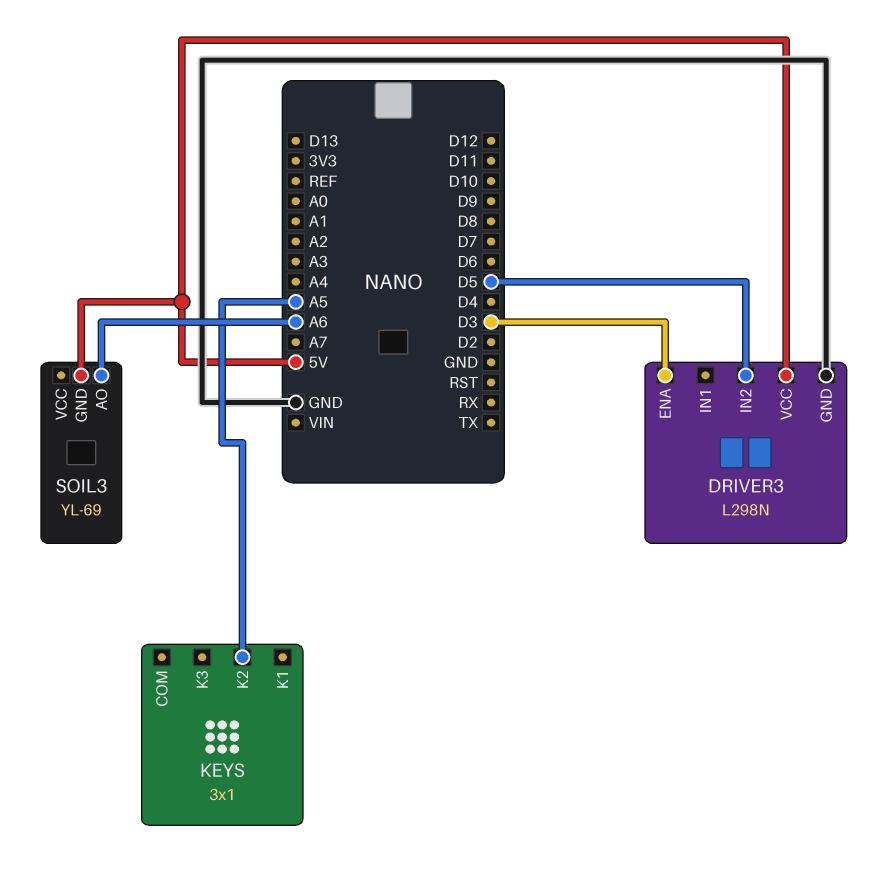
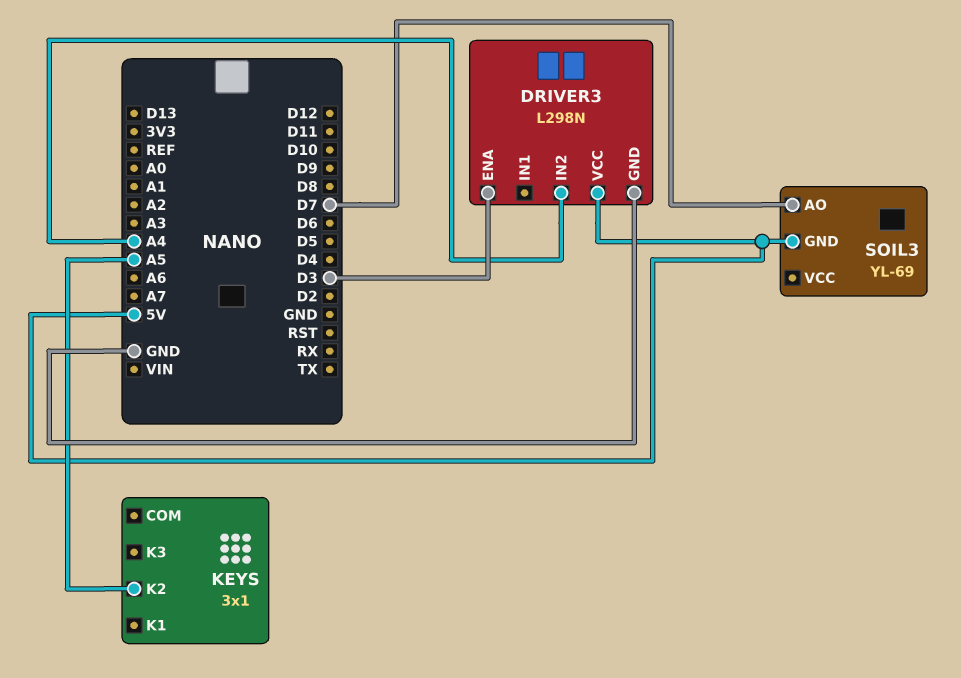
DRIVER3 pin IN2: D5 -> A4
SOIL3 pin AO: A6 -> D7

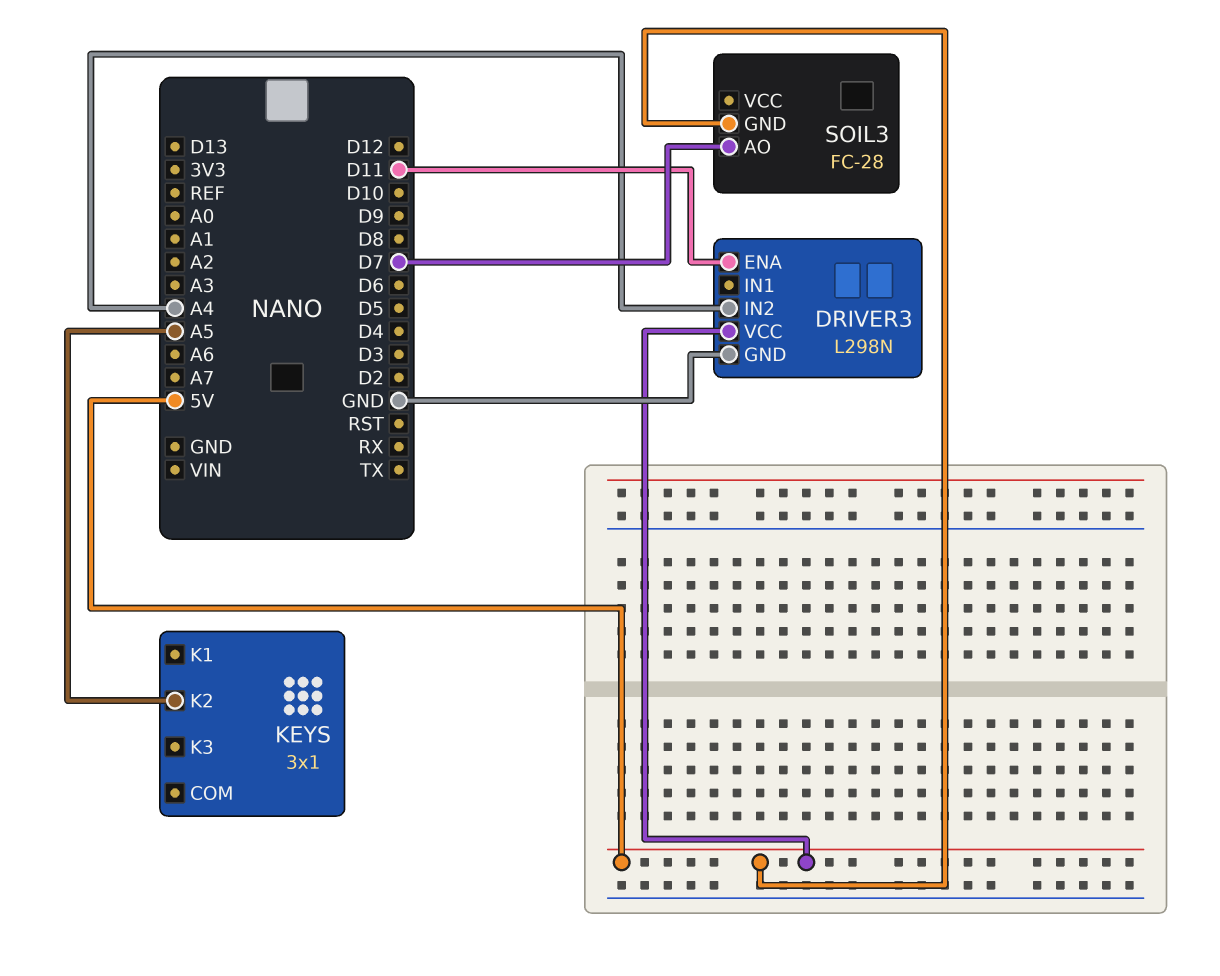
DRIVER3 pin ENA: D3 -> D11
SOIL3: YL-69 -> FC-28

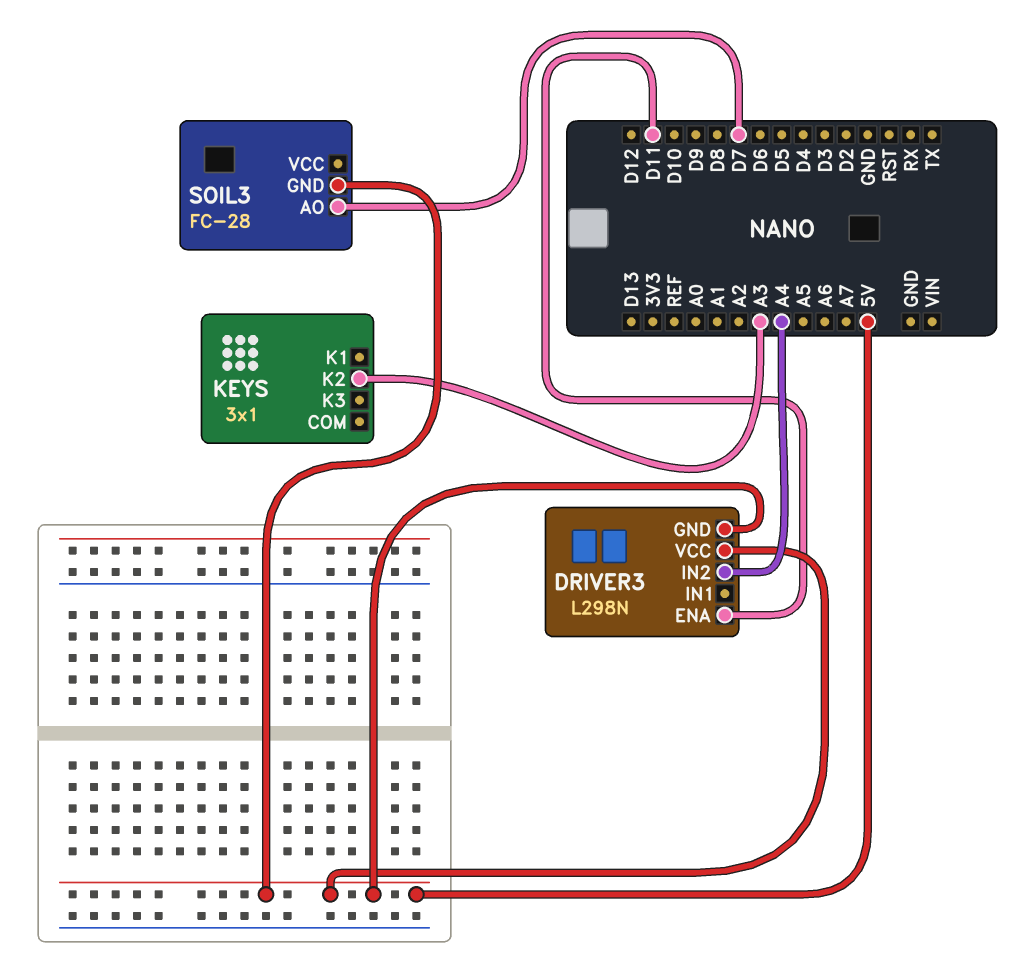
DRIVER3 pin GND: GND -> 5V
KEYS pin K2: A5 -> A3

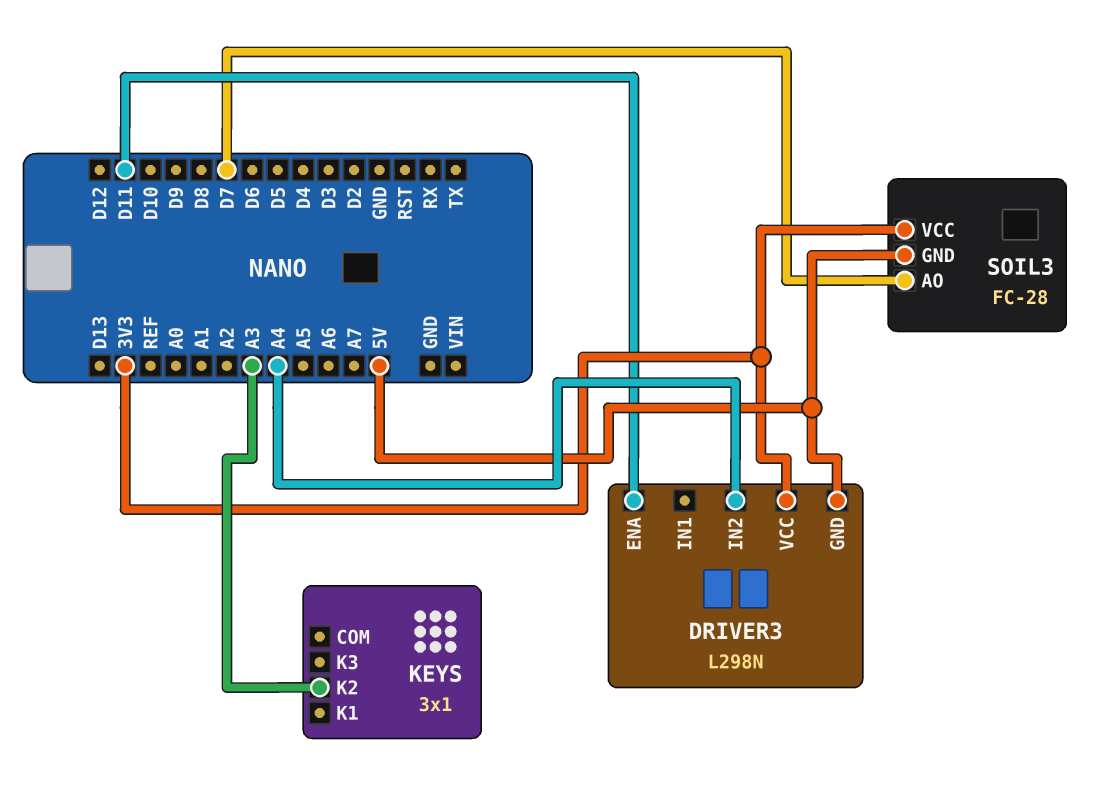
DRIVER3 pin VCC: 5V -> 3V3
SOIL3 pin VCC: none -> 3V3

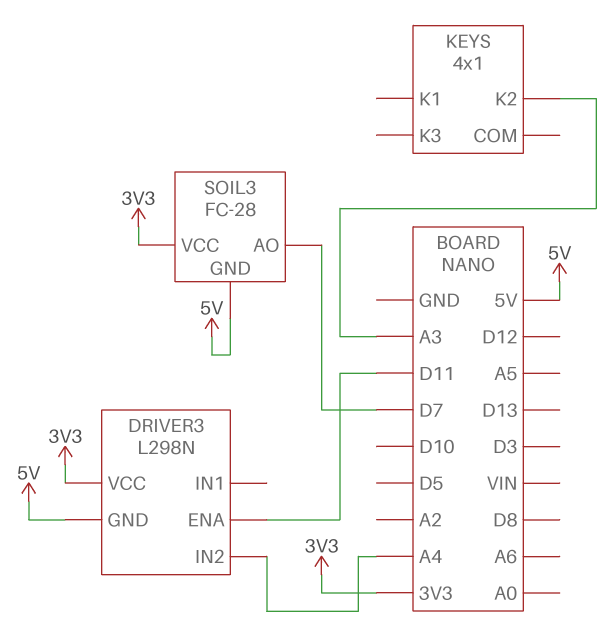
KEYS: 3x1 -> 4x1

